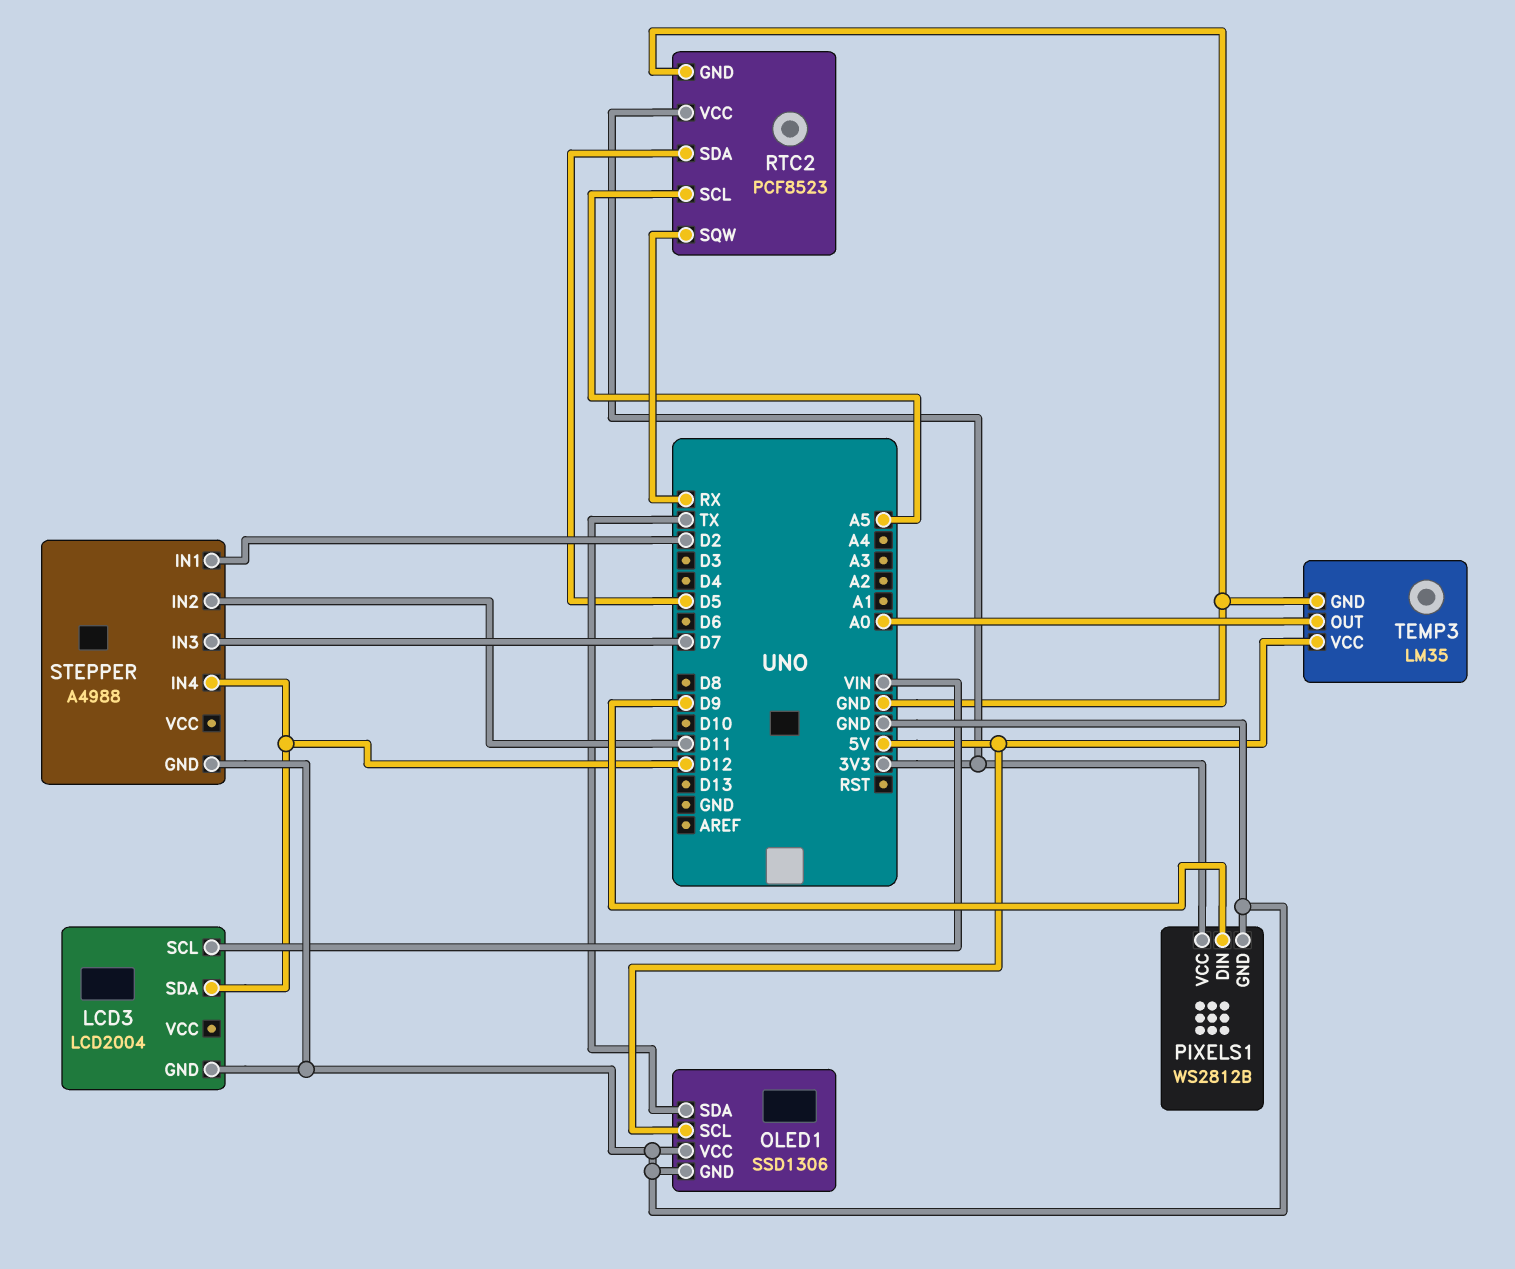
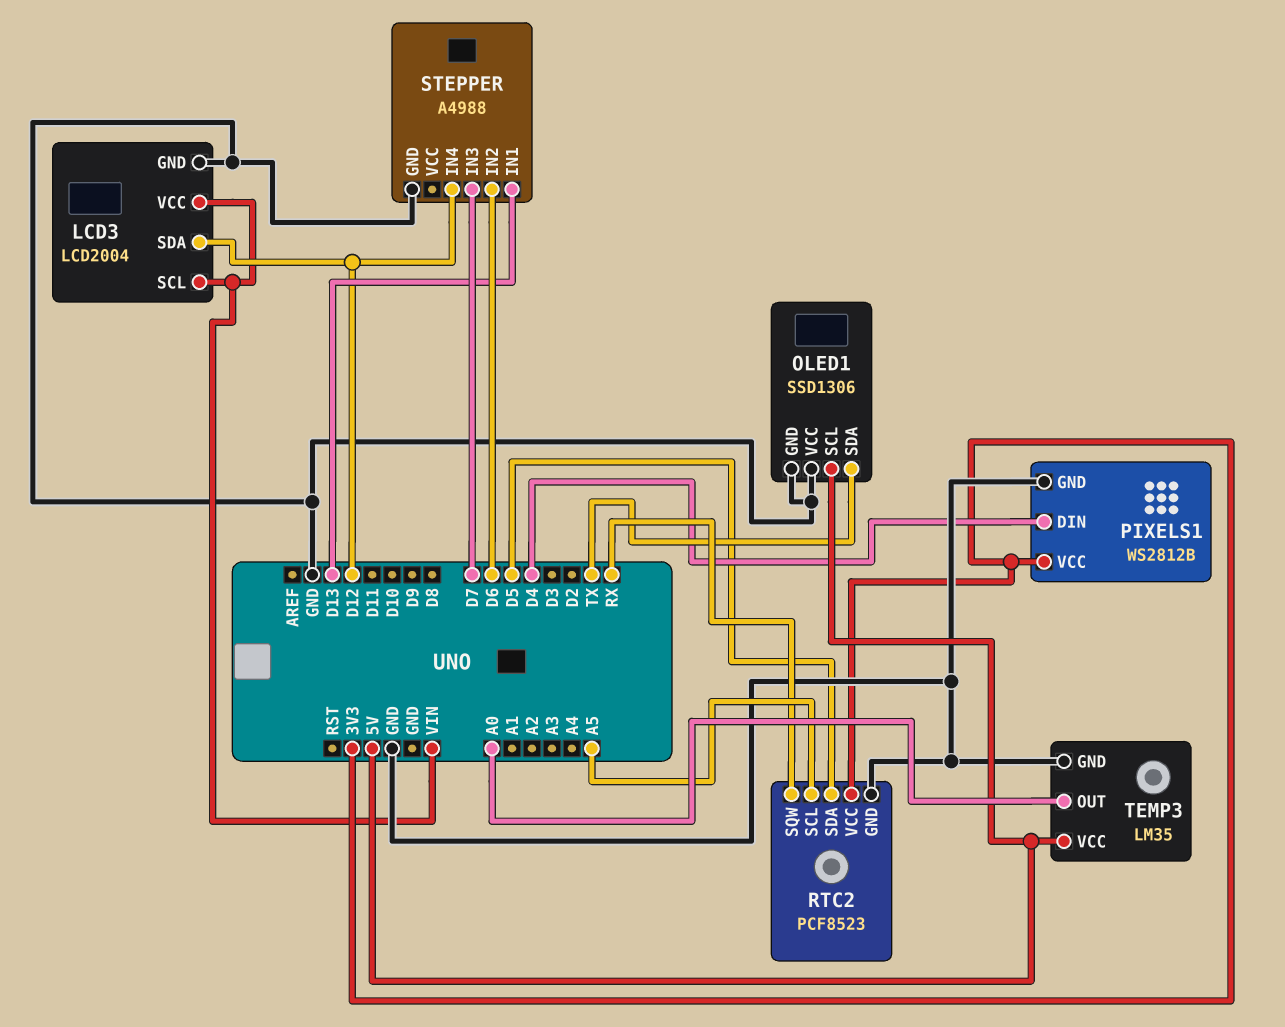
LCD3 pin VCC: none -> VIN
PIXELS1 pin DIN: D9 -> D4
STEPPER pin IN1: D2 -> D13
STEPPER pin IN2: D11 -> D6

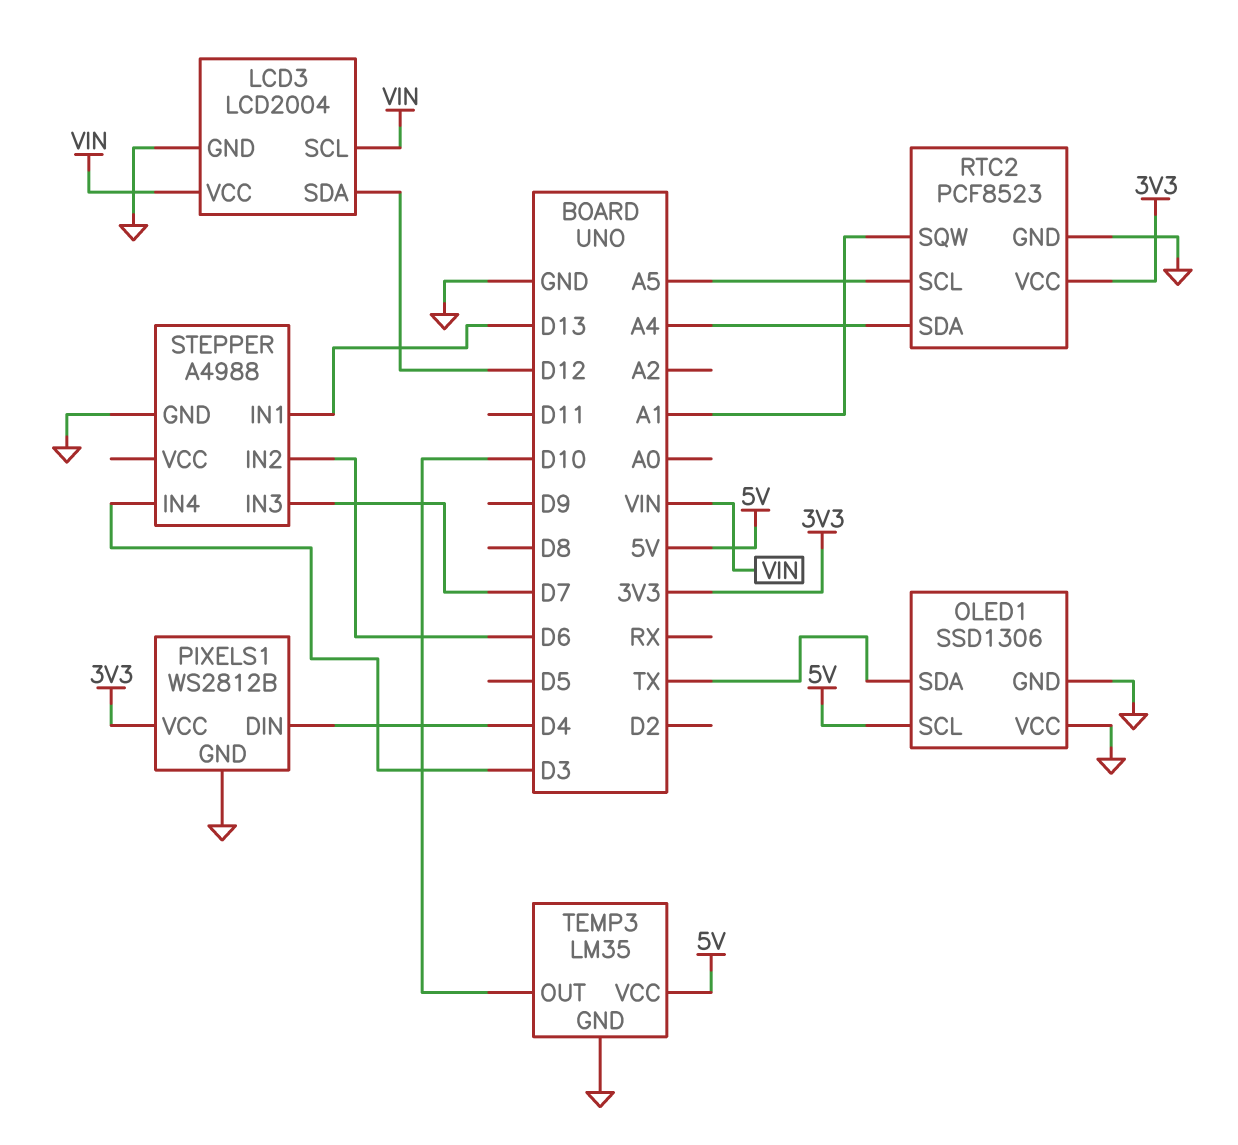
RTC2 pin SDA: D5 -> A4
RTC2 pin SQW: RX -> A1
STEPPER pin IN4: D12 -> D3
TEMP3 pin OUT: A0 -> D10

